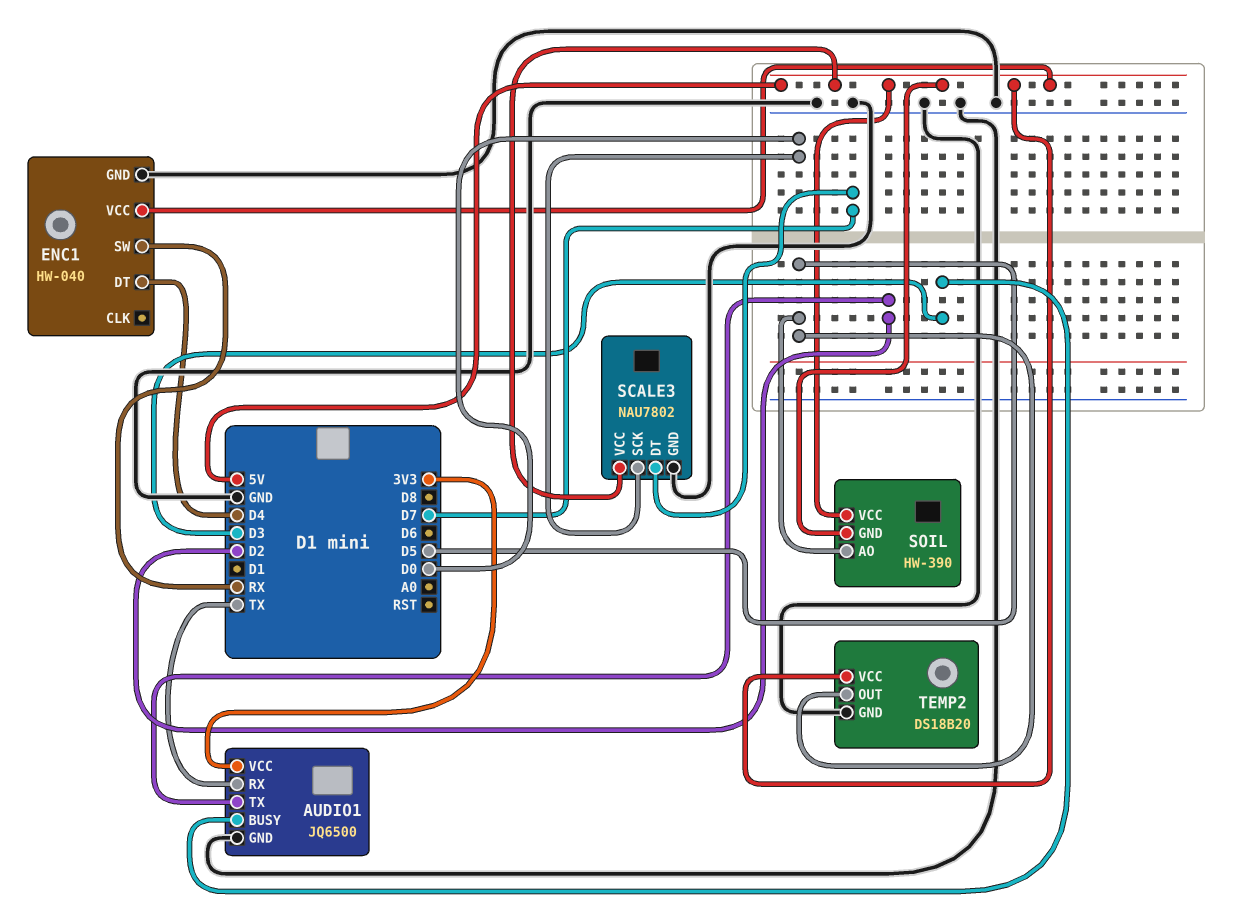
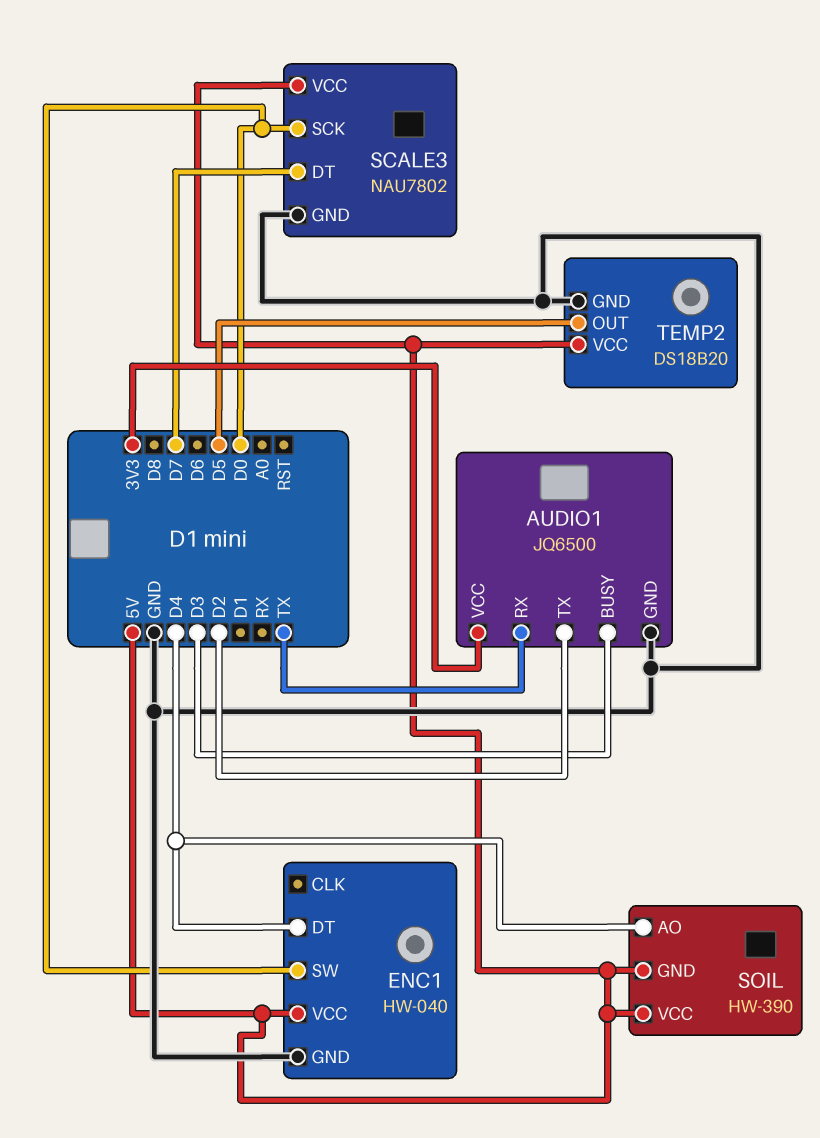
ENC1 pin SW: RX -> D0
SOIL pin AO: D5 -> D4

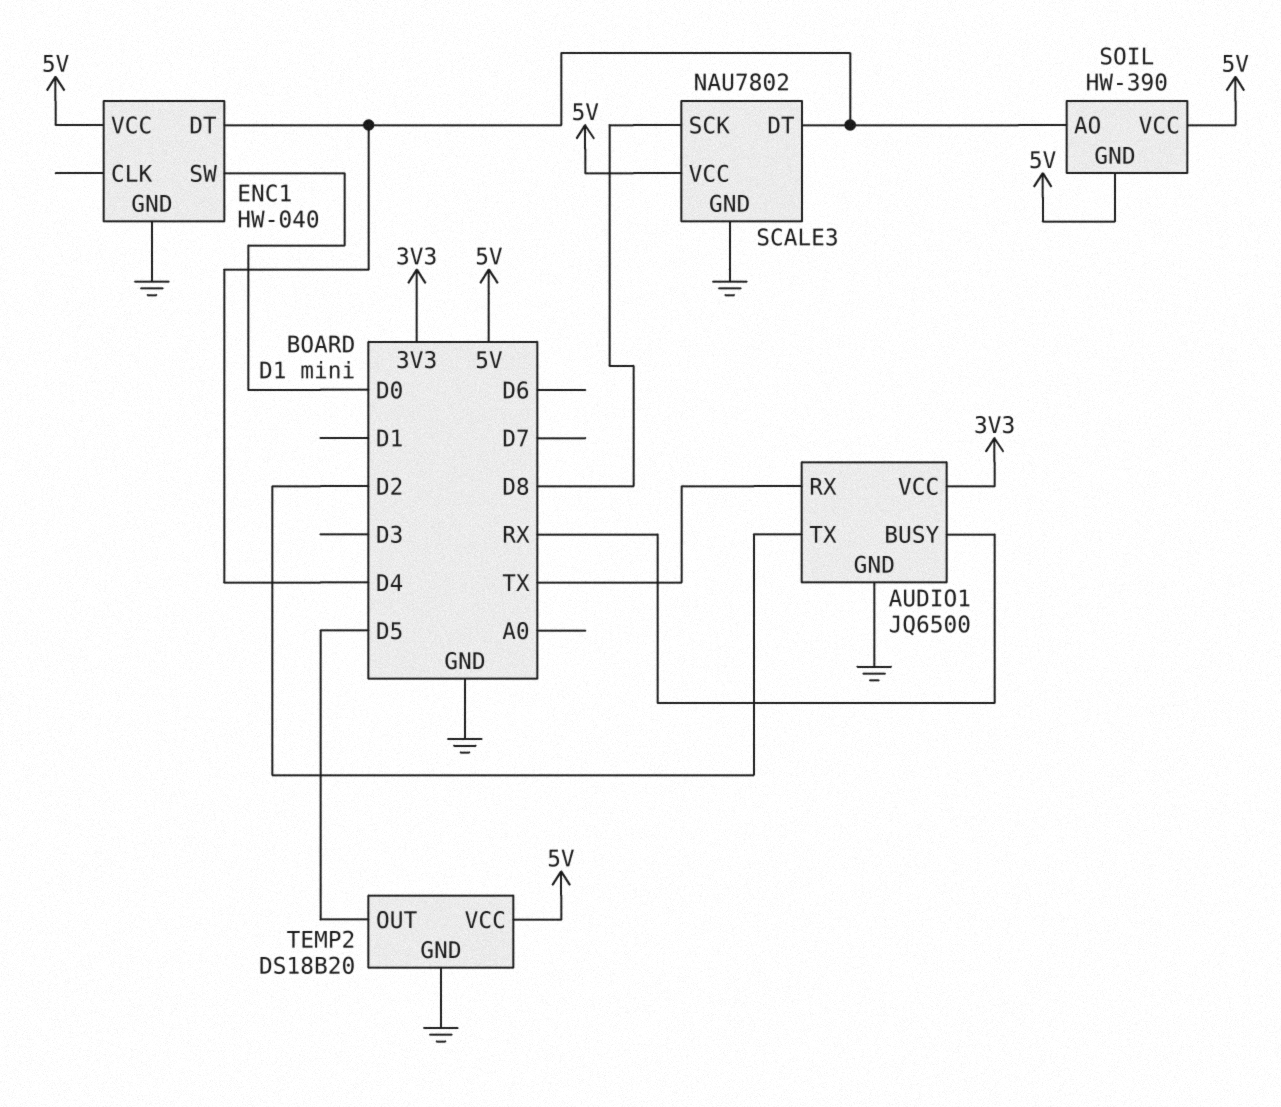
AUDIO1 pin BUSY: D3 -> RX
SCALE3 pin DT: D7 -> D4
SCALE3 pin SCK: D0 -> D8

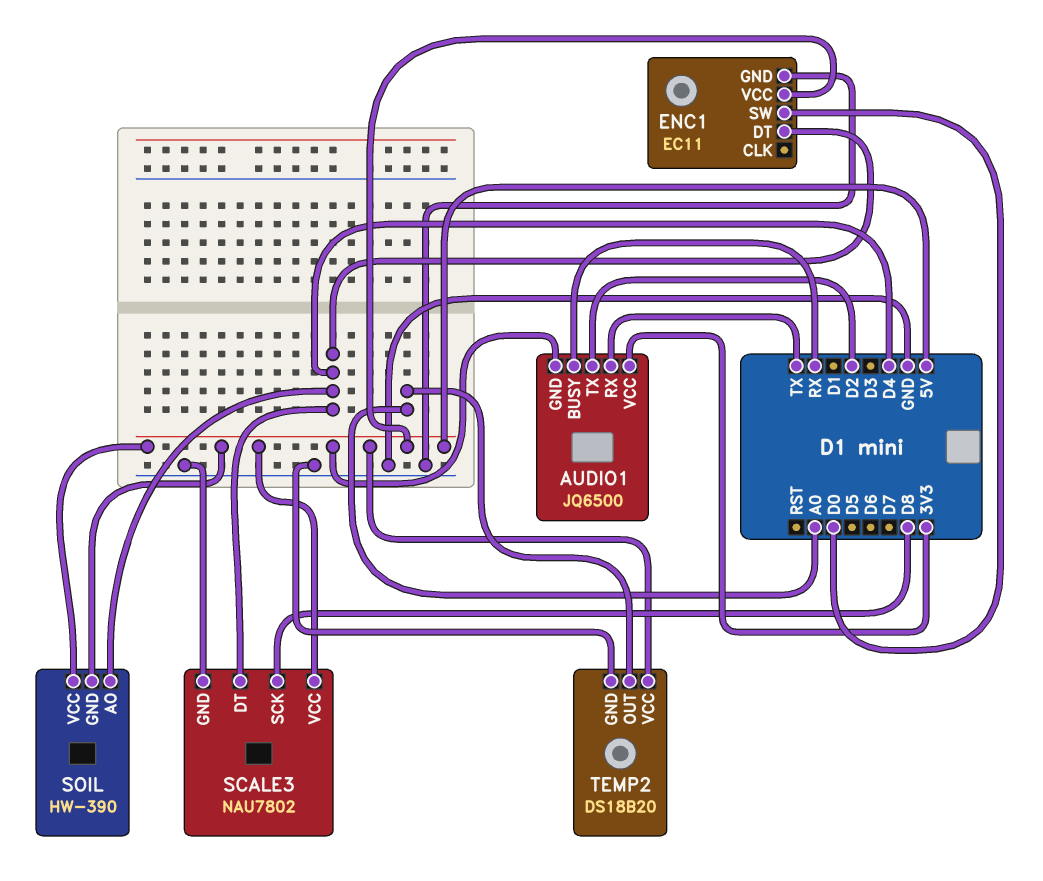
AUDIO1 pin GND: GND -> 5V
ENC1: HW-040 -> EC11
TEMP2 pin OUT: D5 -> A0

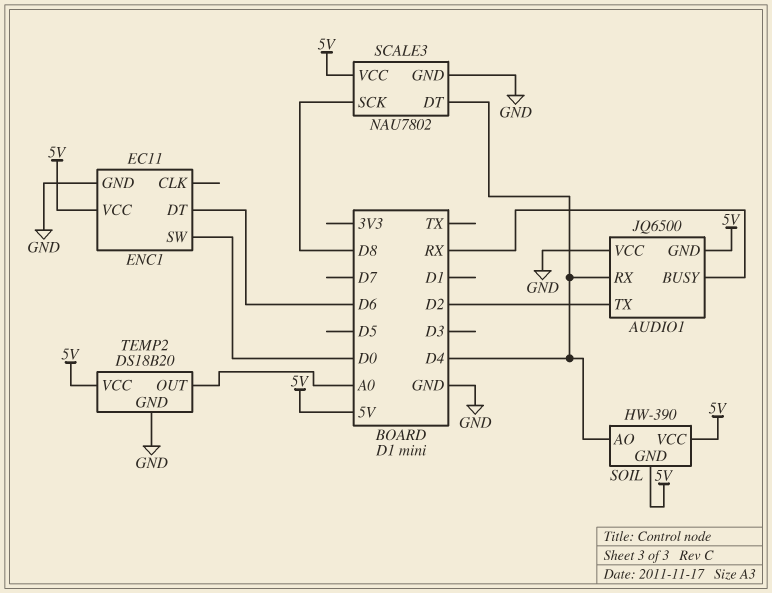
AUDIO1 pin RX: TX -> D4
AUDIO1 pin VCC: 3V3 -> GND
ENC1 pin DT: D4 -> D6

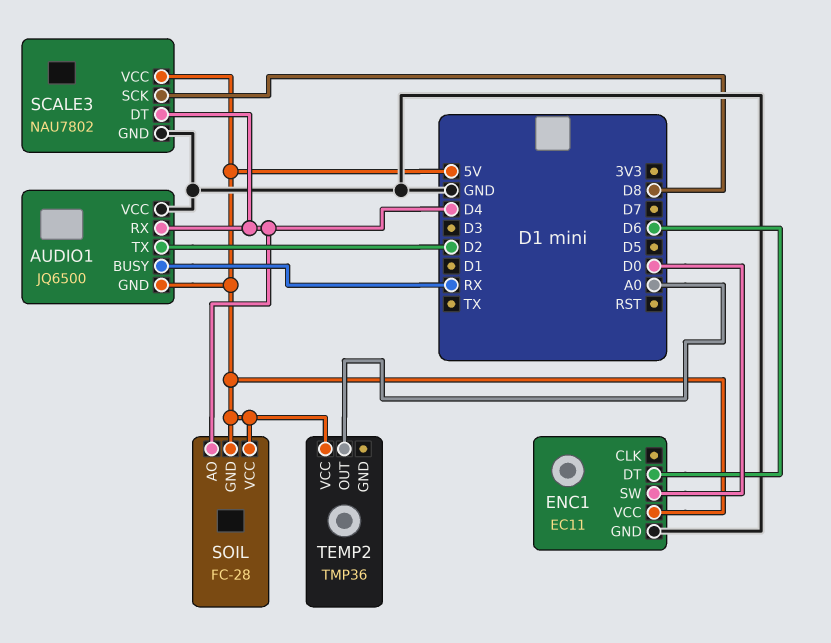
SOIL: HW-390 -> FC-28
TEMP2: DS18B20 -> TMP36
TEMP2 pin GND: GND -> none

